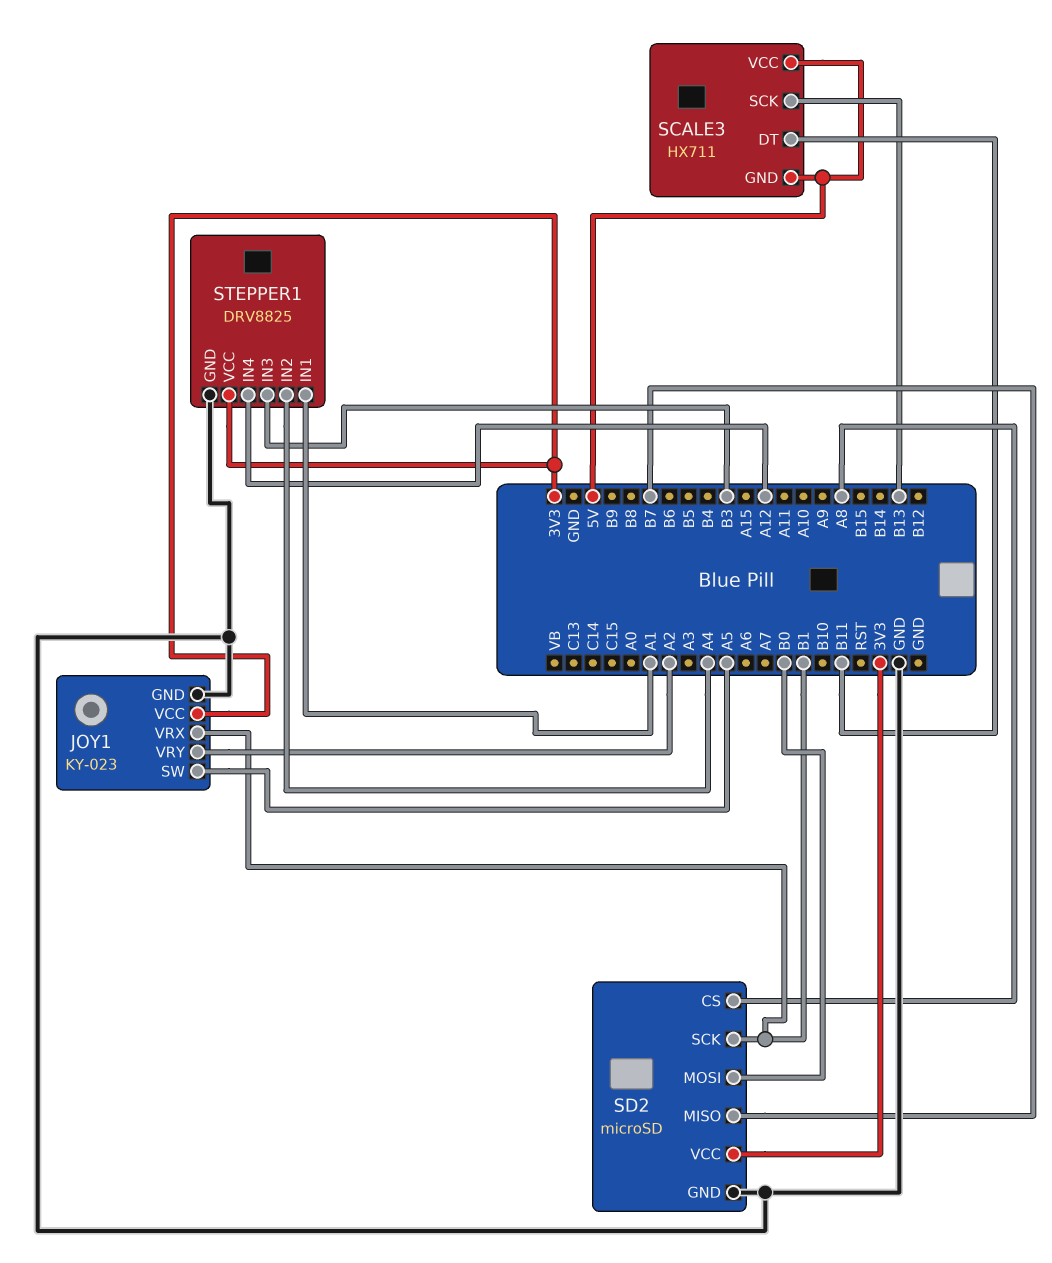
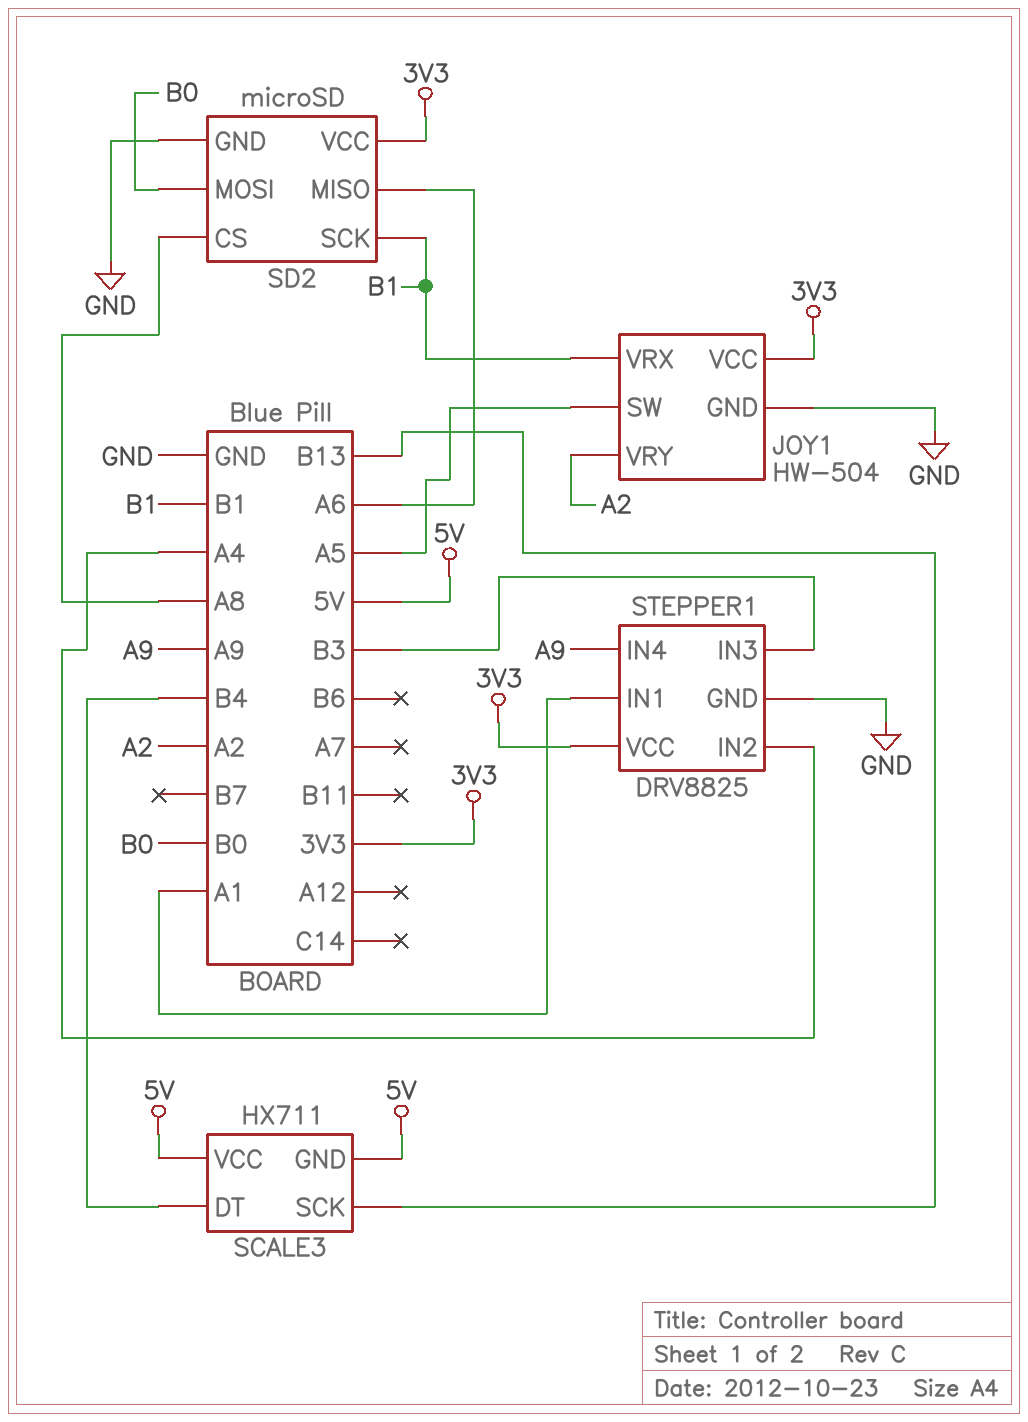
JOY1: KY-023 -> HW-504
SCALE3 pin DT: B11 -> B4
SD2 pin MISO: B7 -> A6
STEPPER1 pin IN4: A12 -> A9

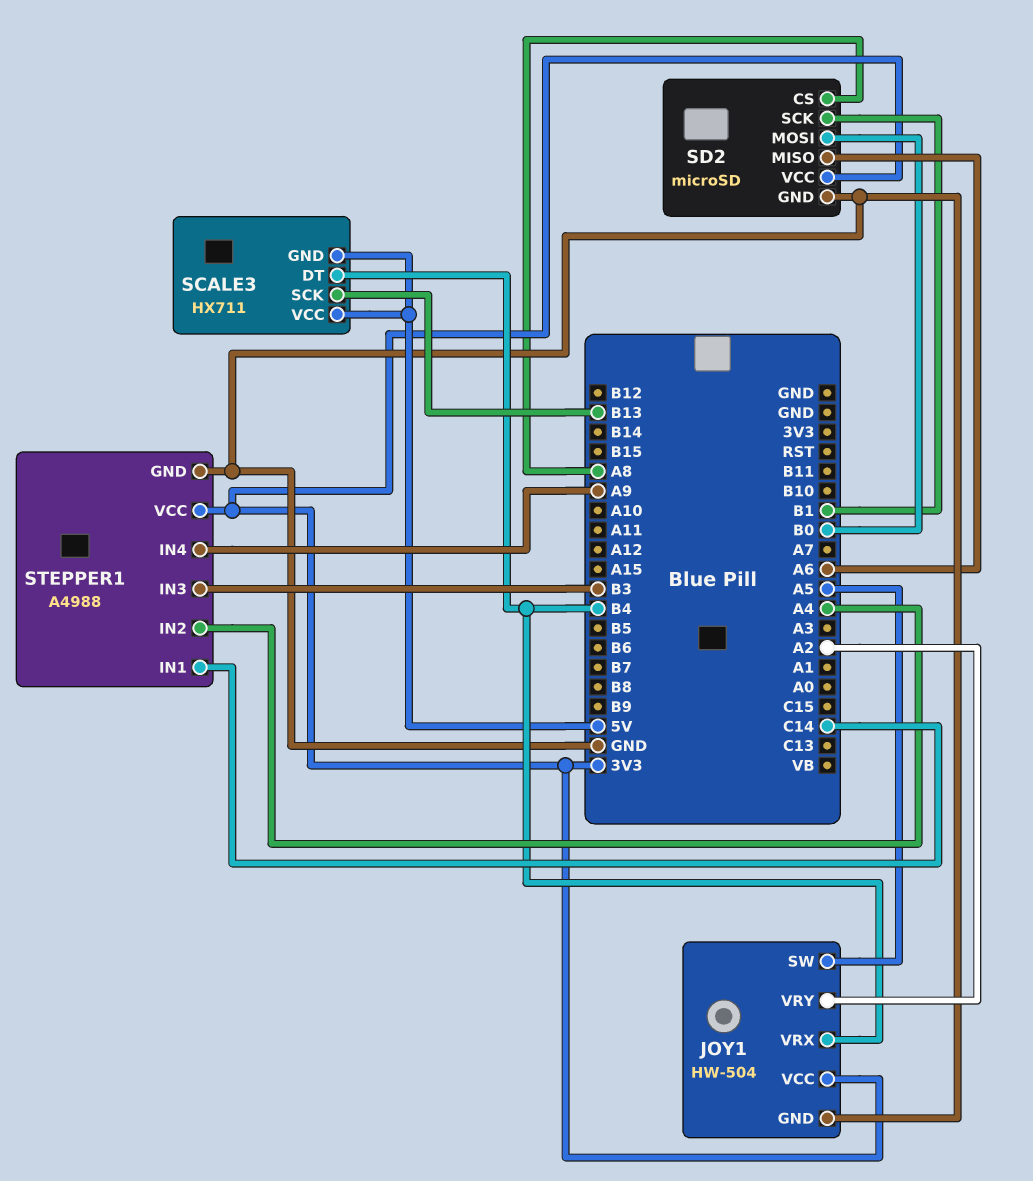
JOY1 pin VRX: B1 -> B4
STEPPER1: DRV8825 -> A4988
STEPPER1 pin IN1: A1 -> C14

